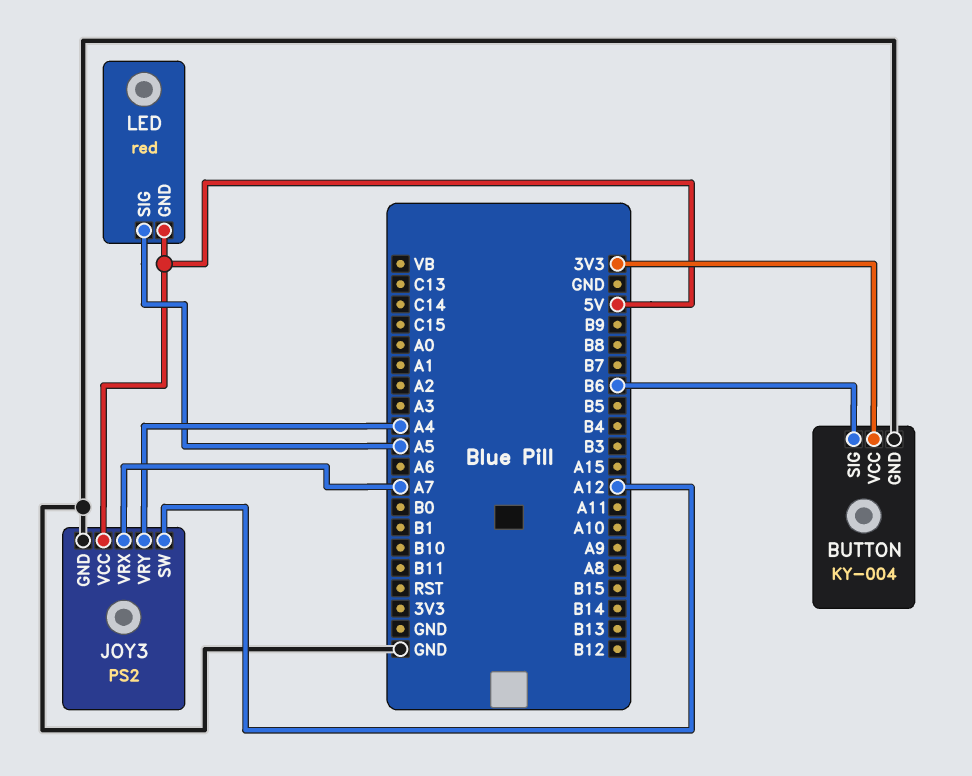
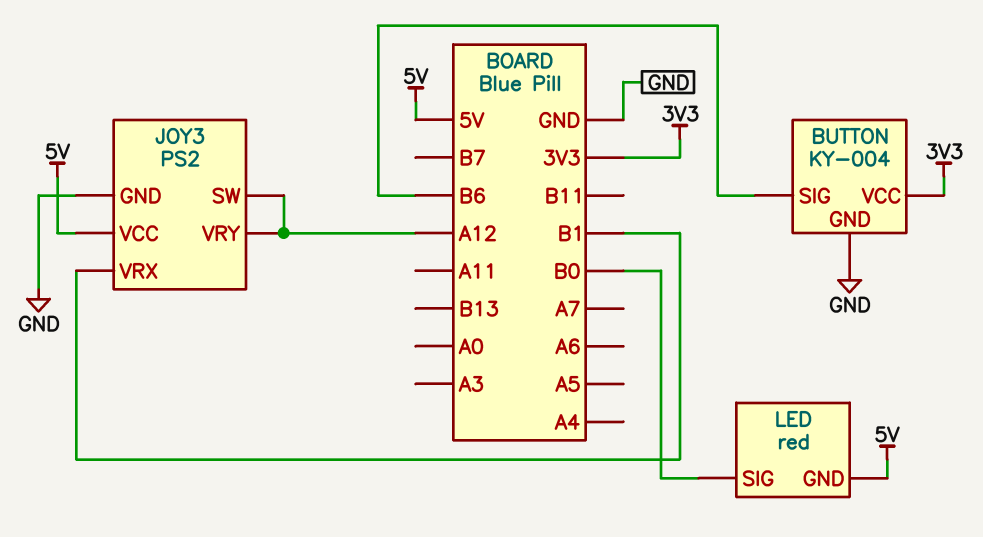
JOY3 pin VRX: A7 -> B1
JOY3 pin VRY: A4 -> A12
LED pin SIG: A5 -> B0

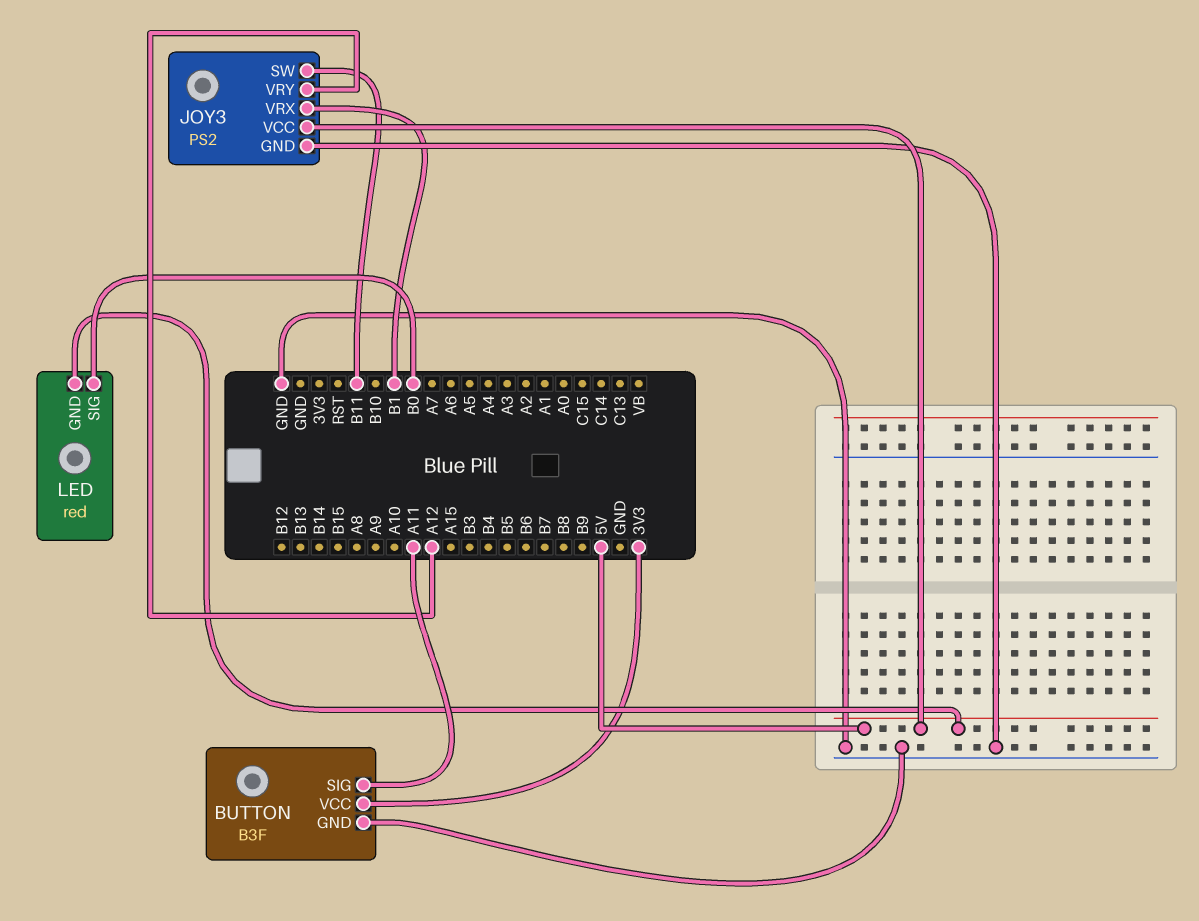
BUTTON: KY-004 -> B3F
BUTTON pin SIG: B6 -> A11
JOY3 pin SW: A12 -> B11

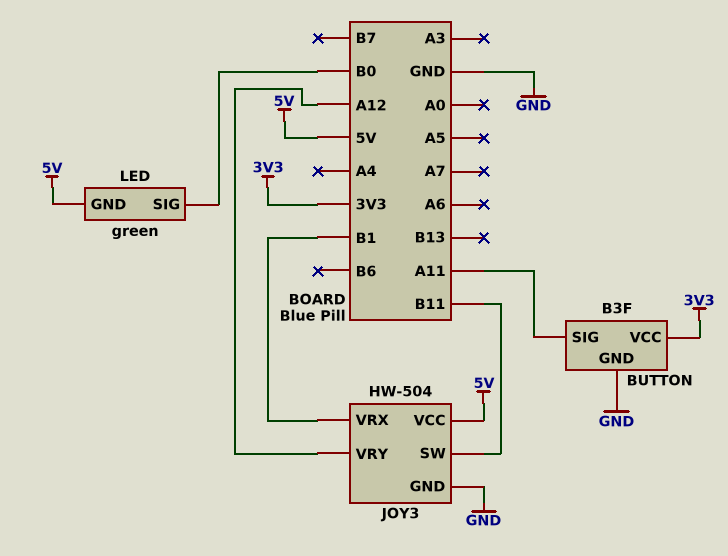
JOY3: PS2 -> HW-504
LED: red -> green

